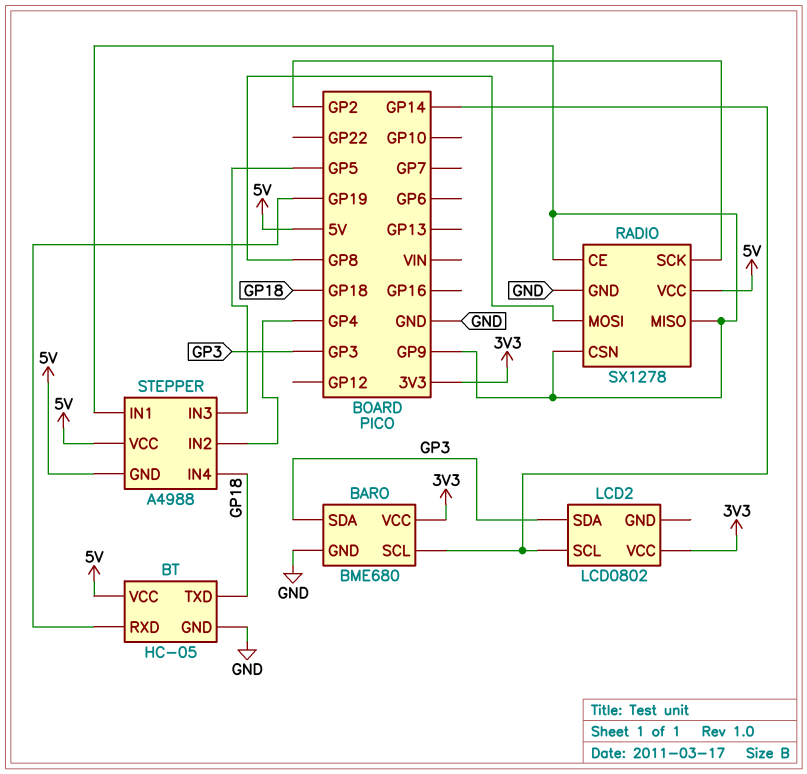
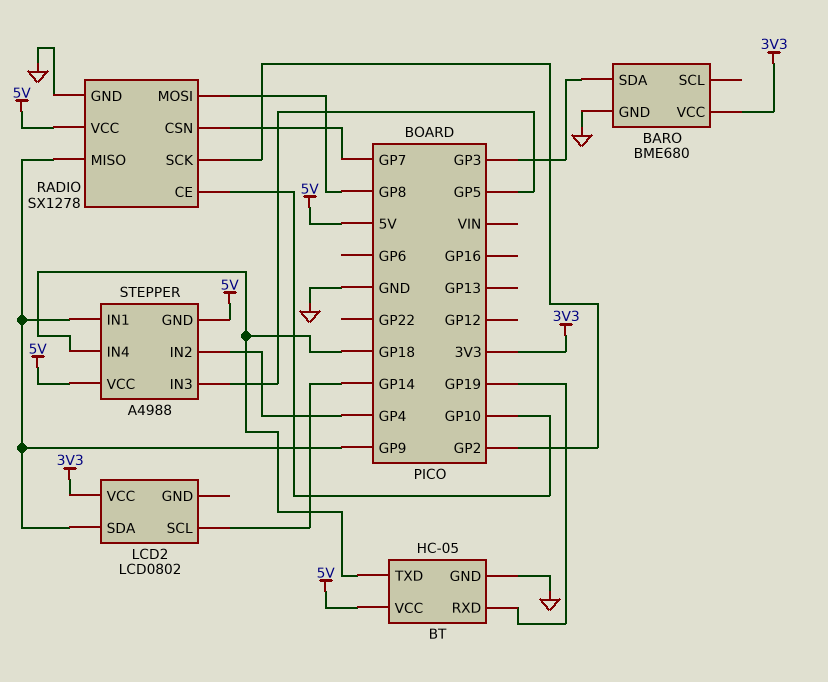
BARO pin SCL: GP14 -> none
LCD2 pin SDA: GP3 -> GP9
RADIO pin CE: GP9 -> GP10
RADIO pin CSN: GP9 -> GP7

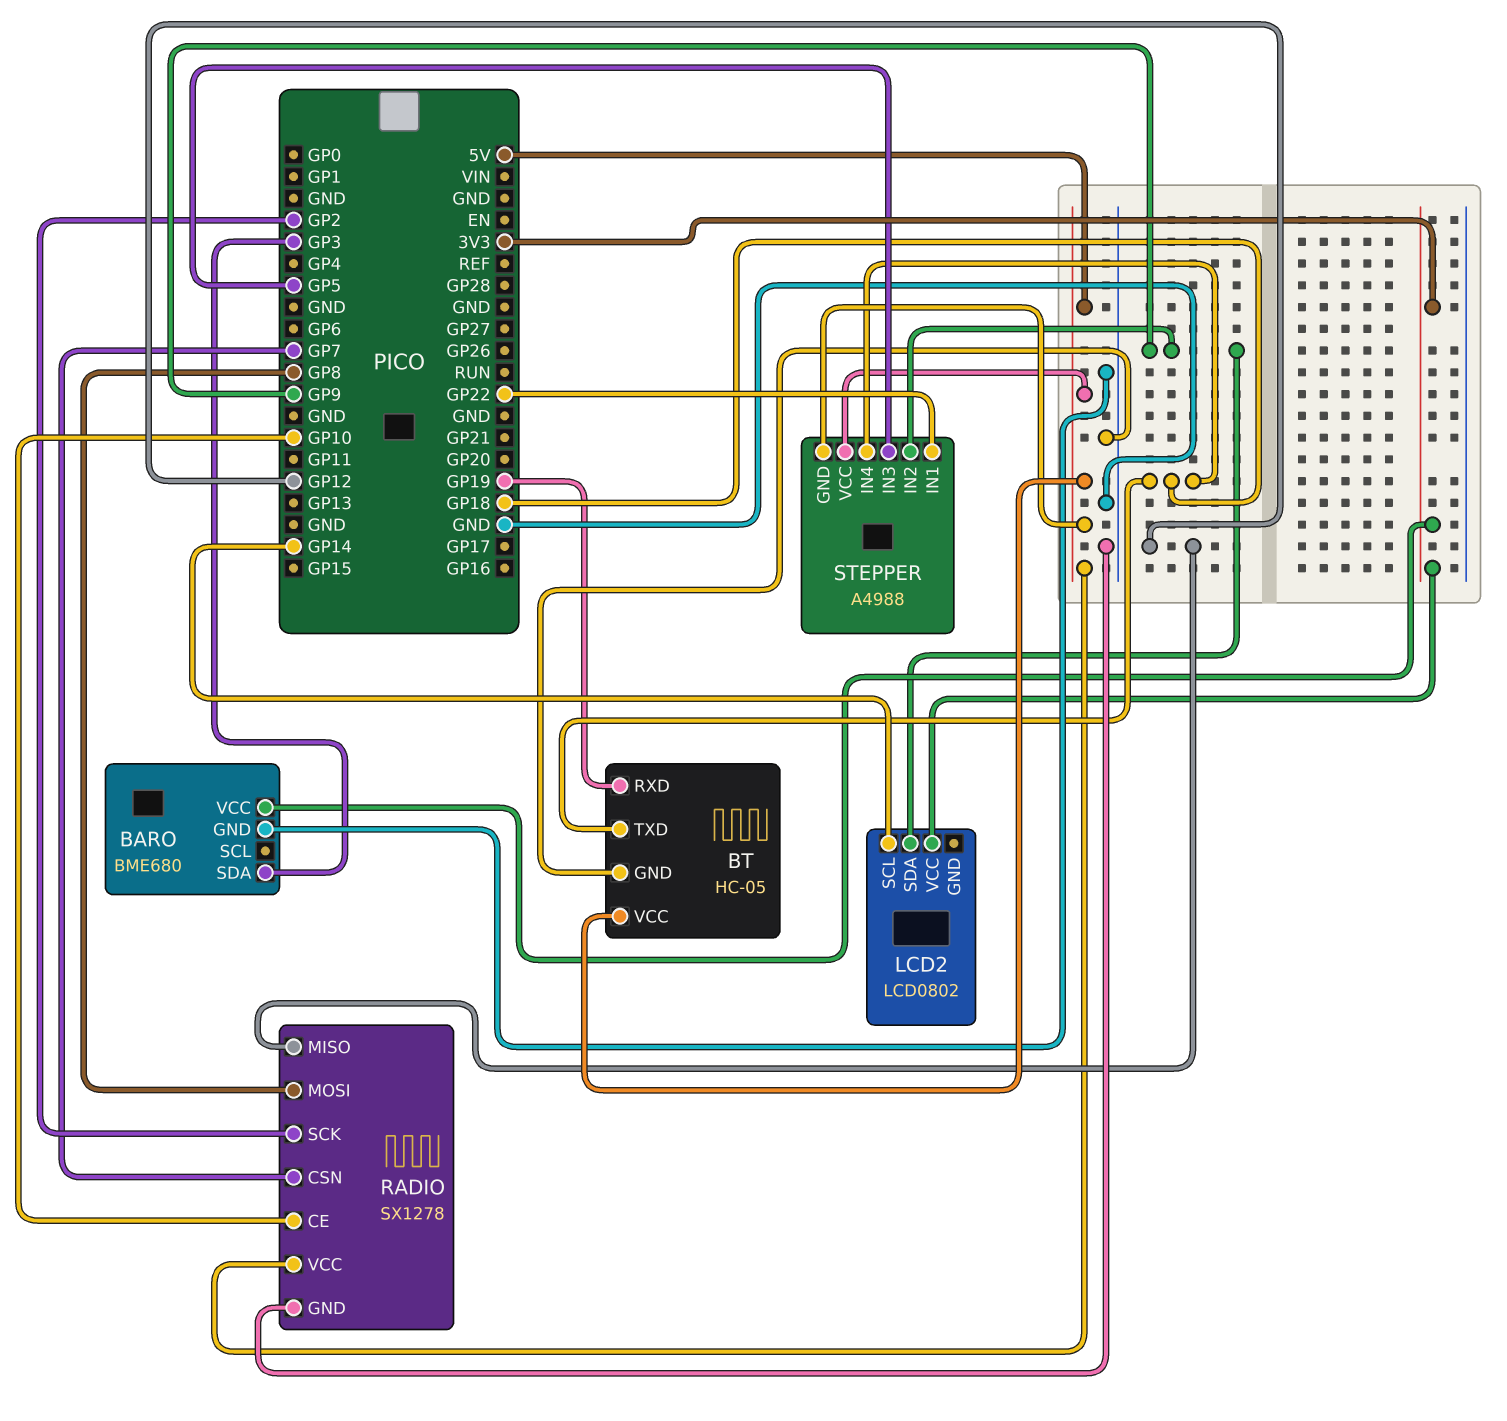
RADIO pin MISO: GP9 -> GP12
STEPPER pin IN1: GP9 -> GP22
STEPPER pin IN2: GP4 -> GP9

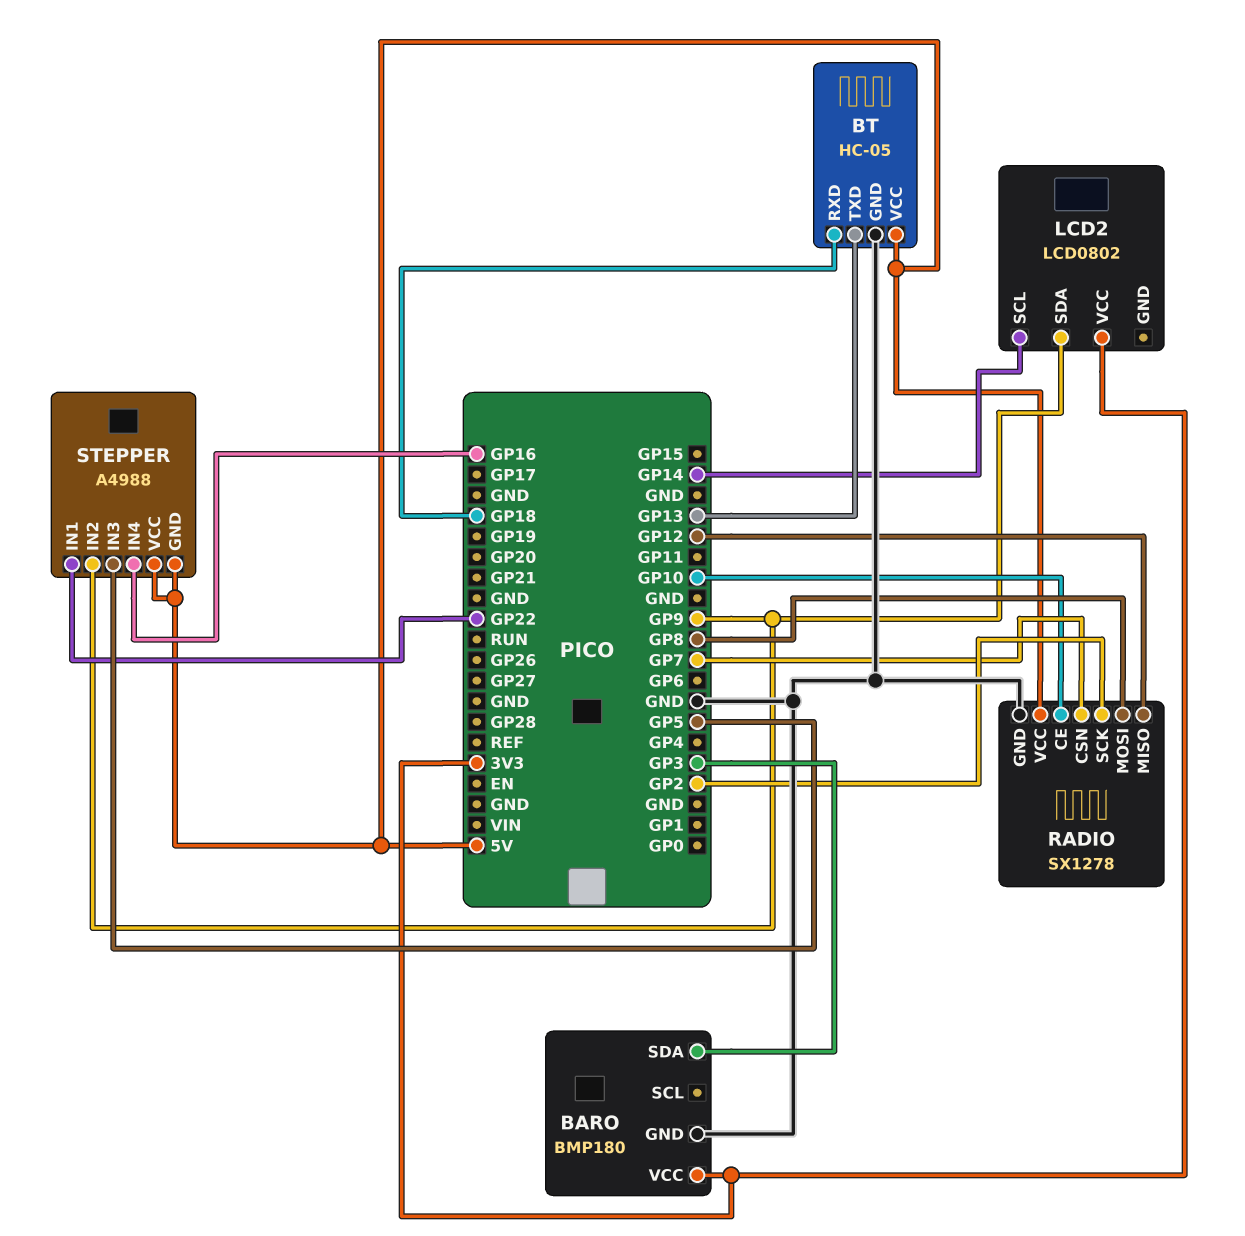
BARO: BME680 -> BMP180
BT pin RXD: GP19 -> GP18
BT pin TXD: GP18 -> GP13
STEPPER pin IN4: GP18 -> GP16

